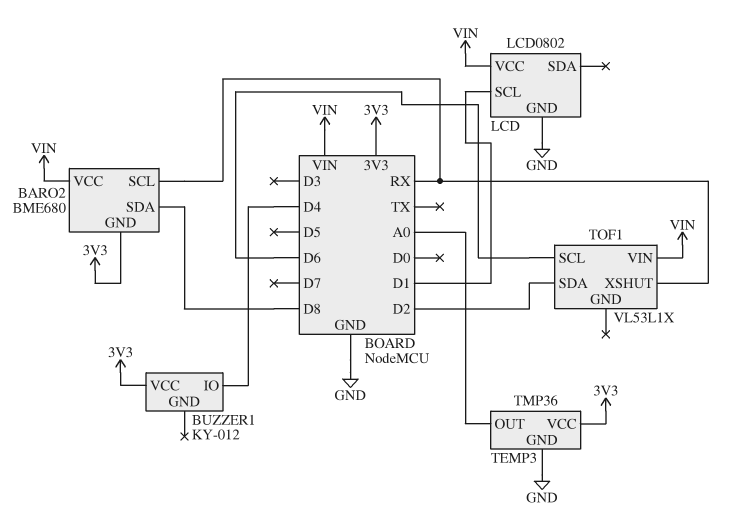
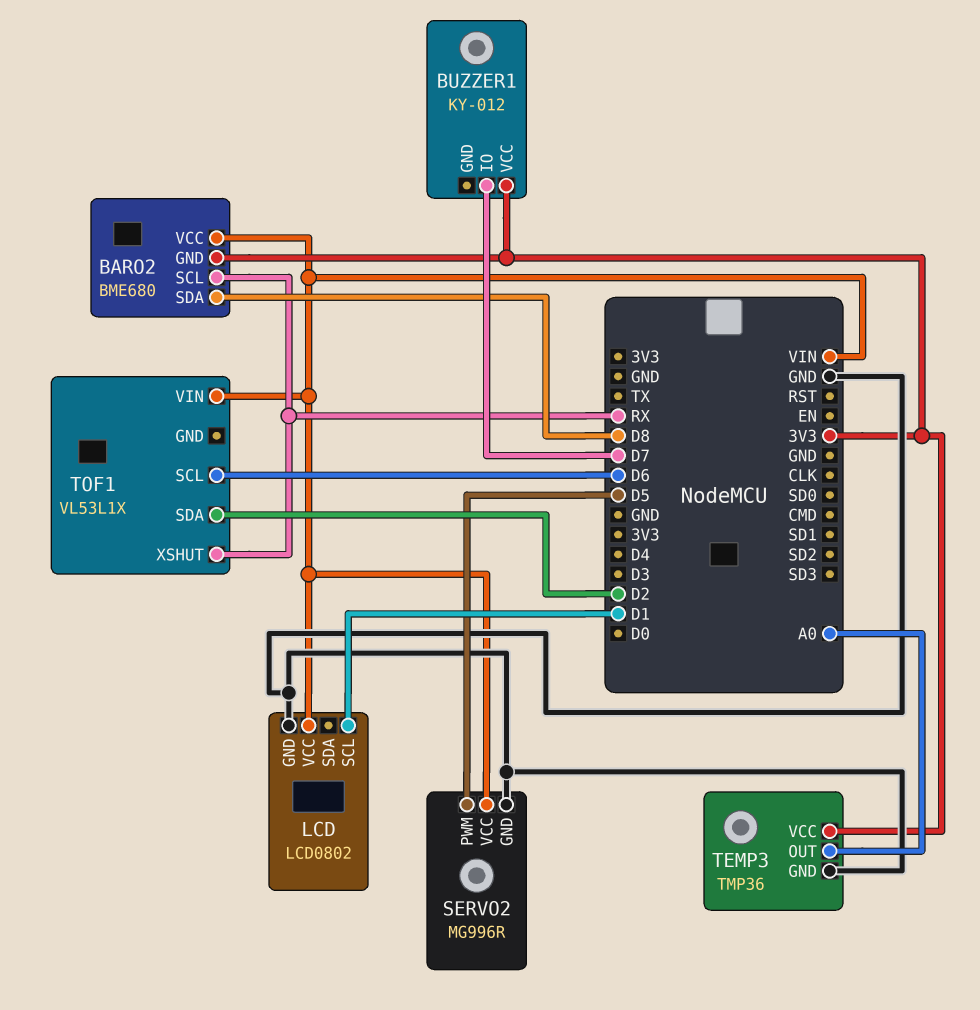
BUZZER1 pin IO: D4 -> D7
SERVO2: none -> MG996R
SERVO2 pin GND: none -> GND
SERVO2 pin PWM: none -> D5
SERVO2 pin VCC: none -> VIN

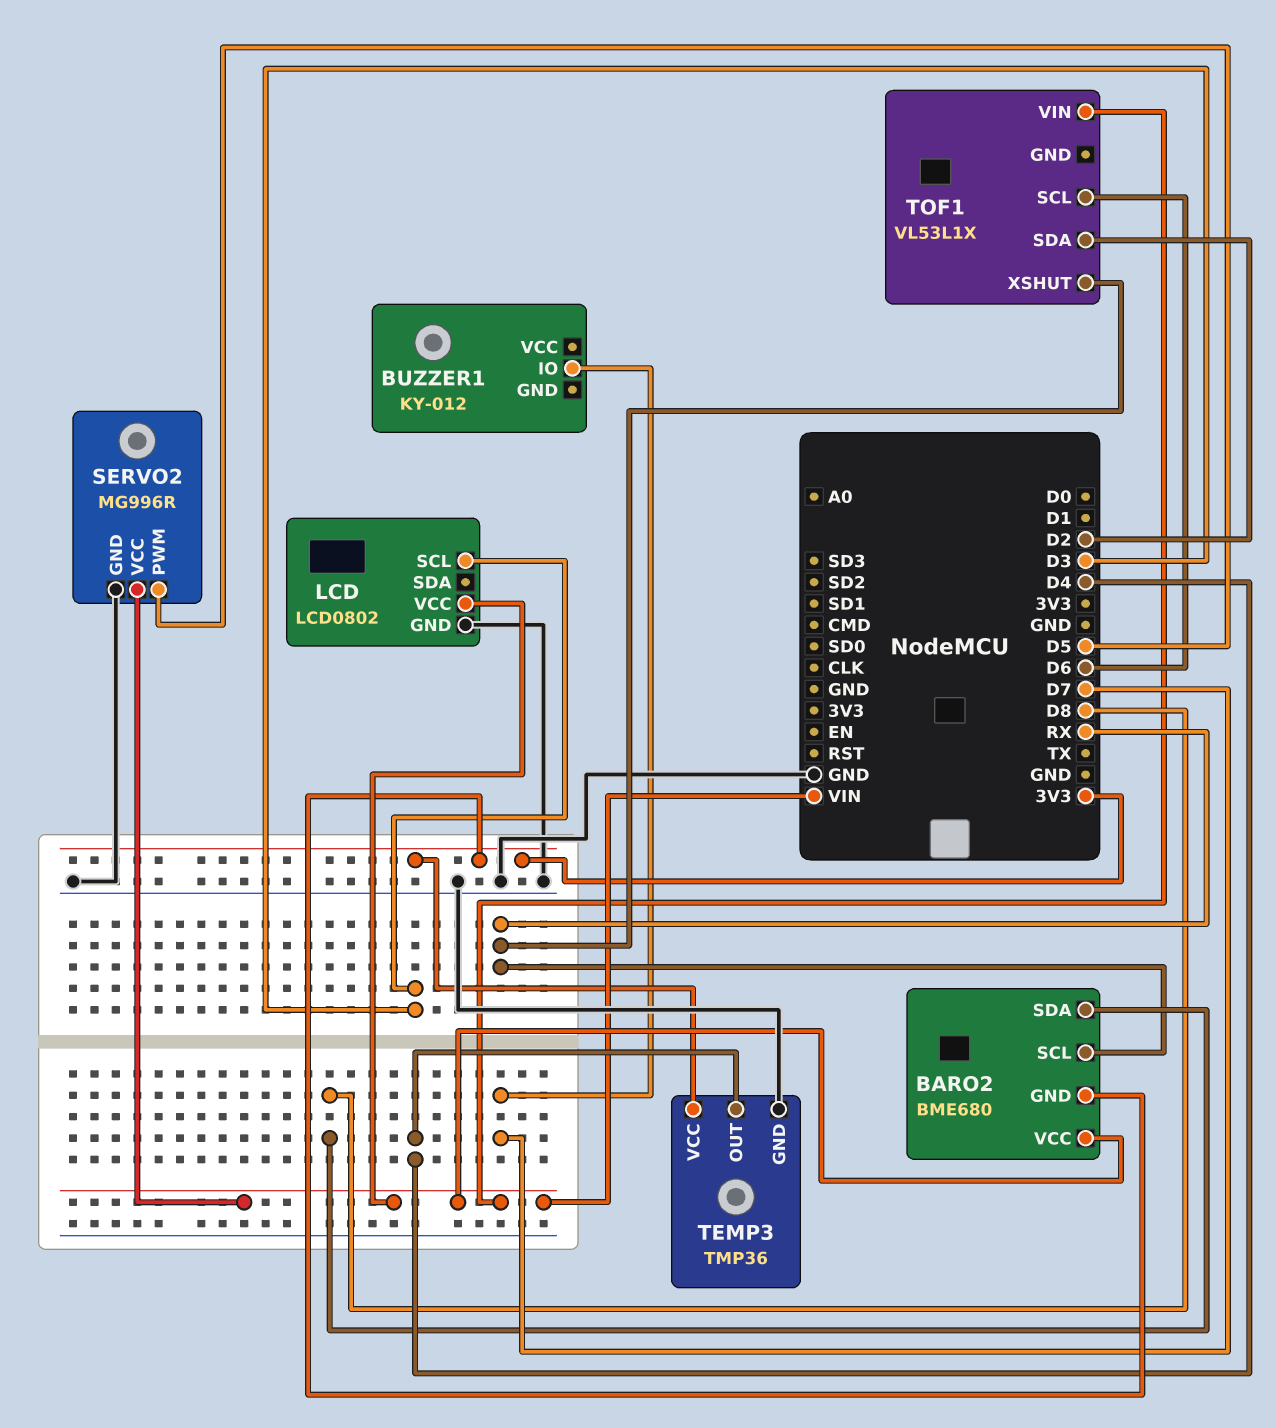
BUZZER1 pin VCC: 3V3 -> none
LCD pin SCL: D1 -> D3
TEMP3 pin OUT: A0 -> D4

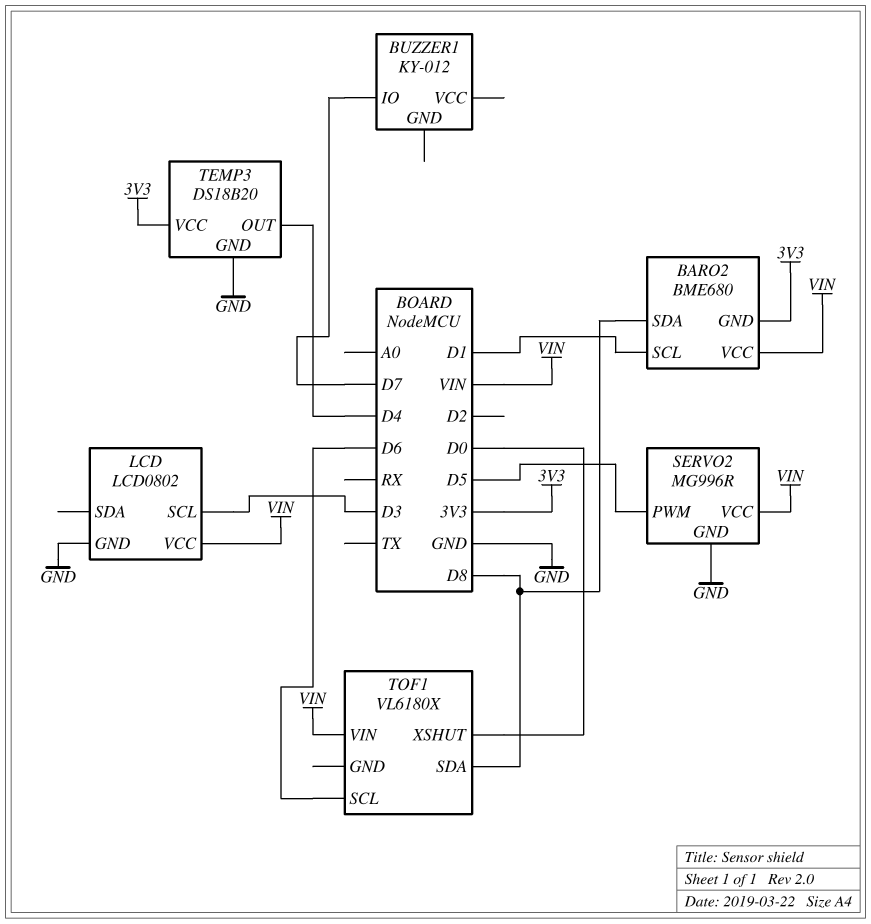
BARO2 pin SCL: RX -> D1
TEMP3: TMP36 -> DS18B20
TOF1: VL53L1X -> VL6180X
TOF1 pin SDA: D2 -> D8
TOF1 pin XSHUT: RX -> D0

